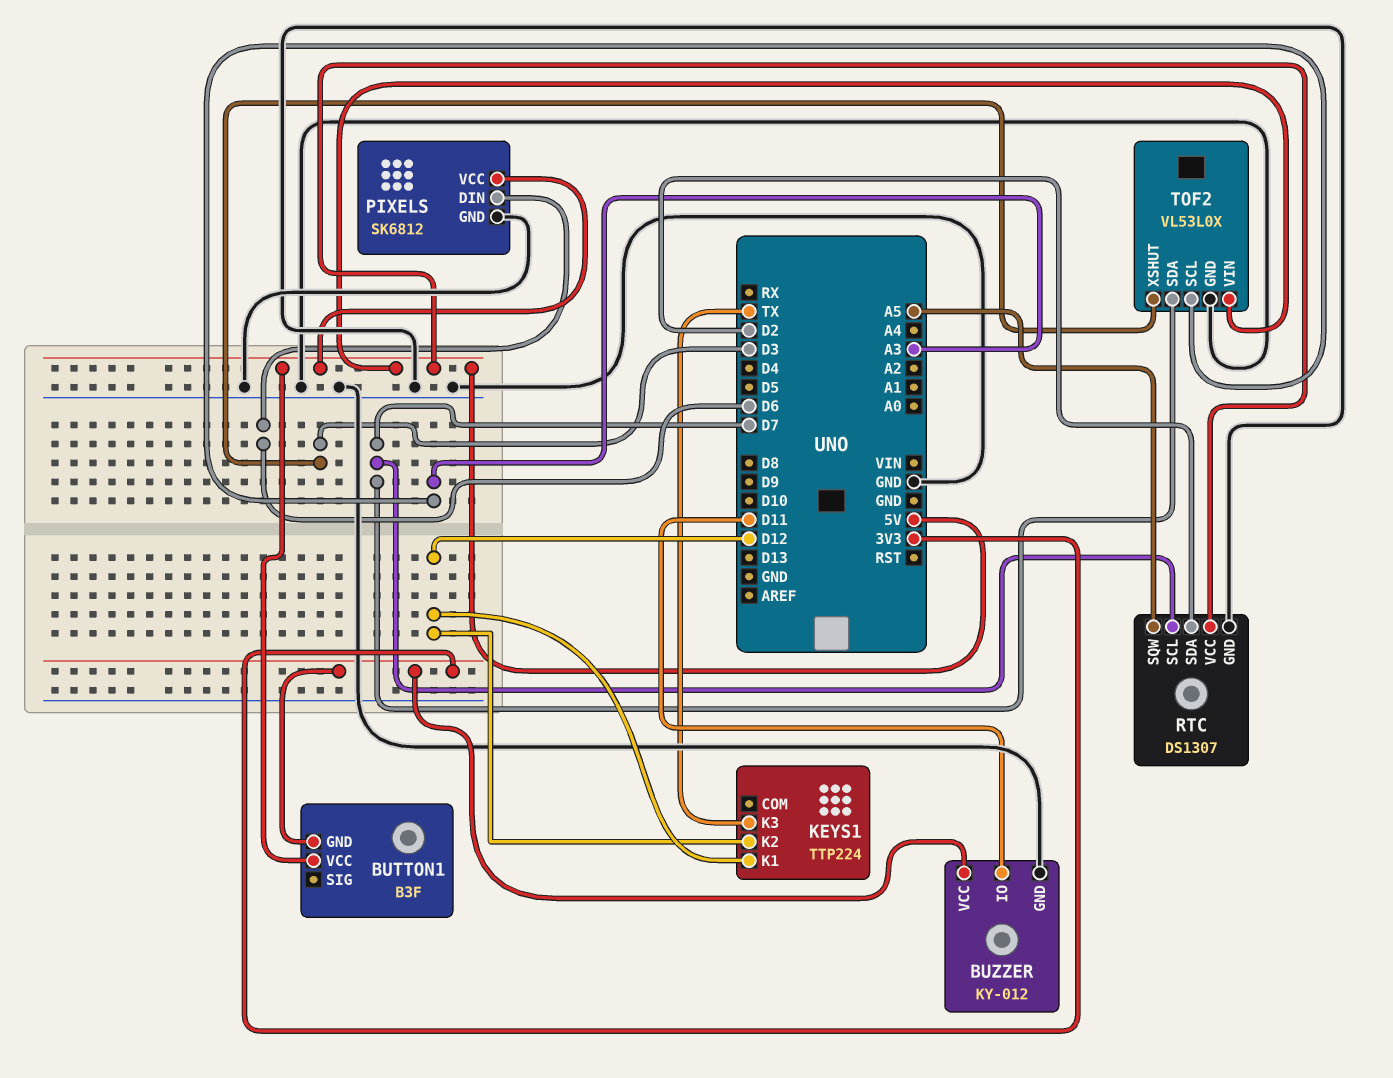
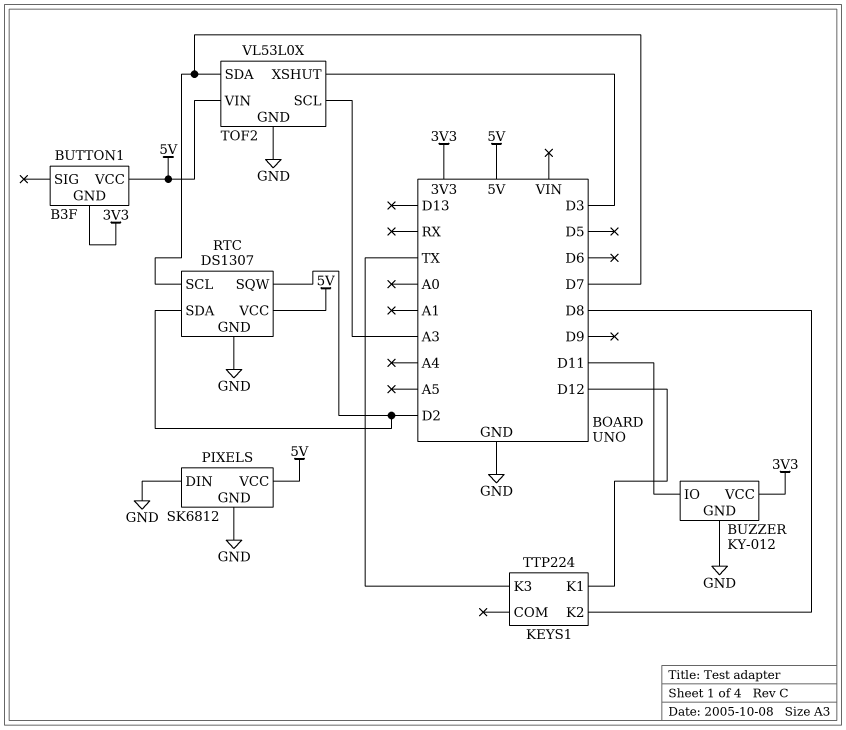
KEYS1 pin K2: D12 -> D8
PIXELS pin DIN: D6 -> GND
RTC pin SQW: A5 -> D2

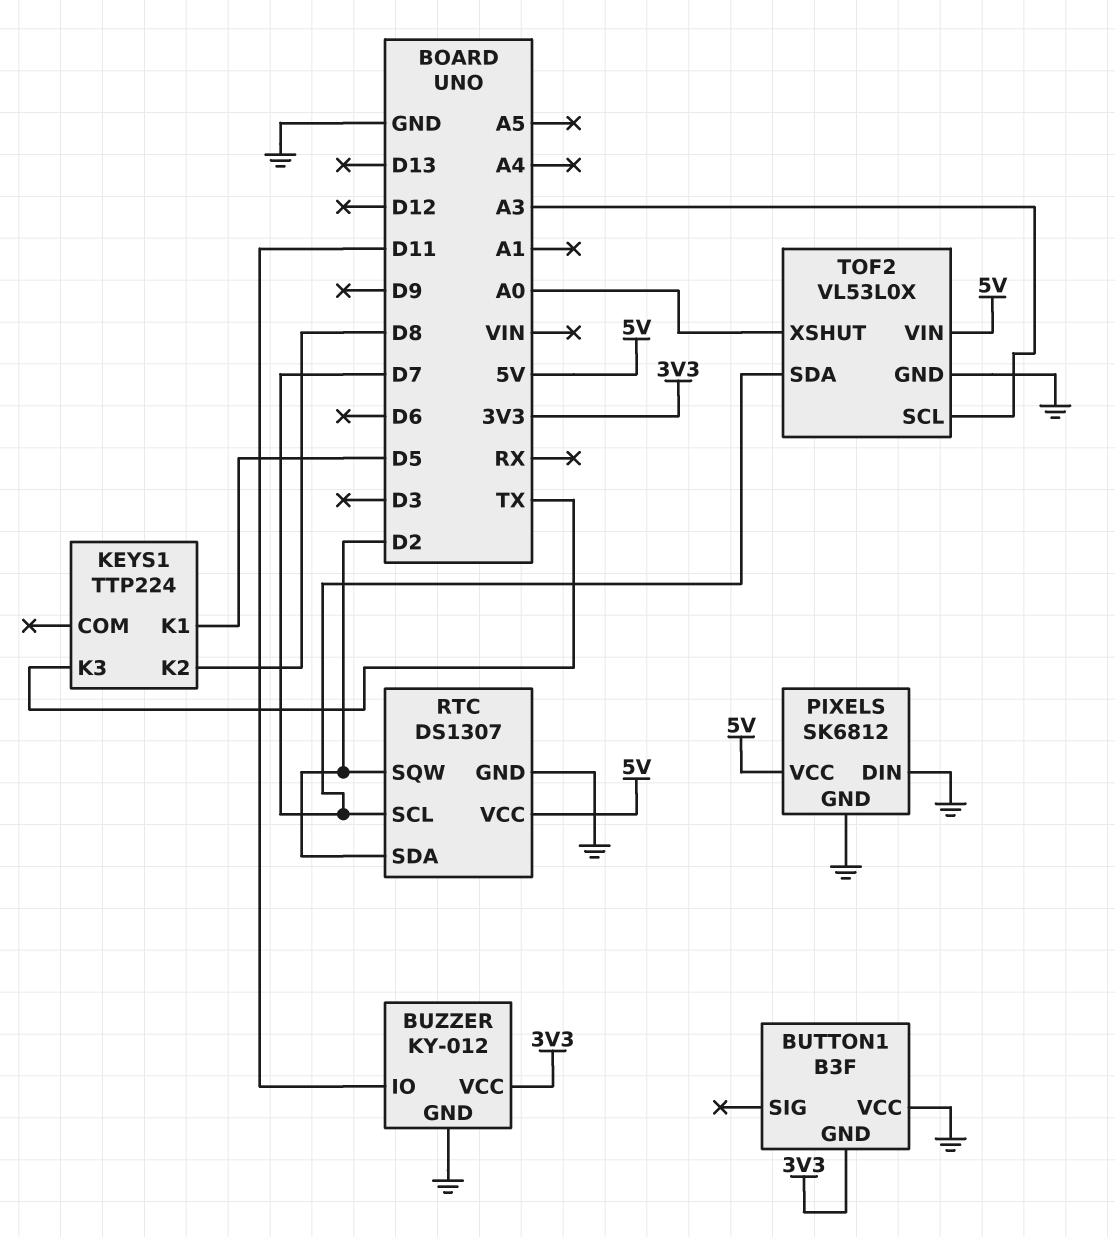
BUTTON1 pin VCC: 5V -> GND
KEYS1 pin K1: D12 -> D5
TOF2 pin XSHUT: D3 -> A0

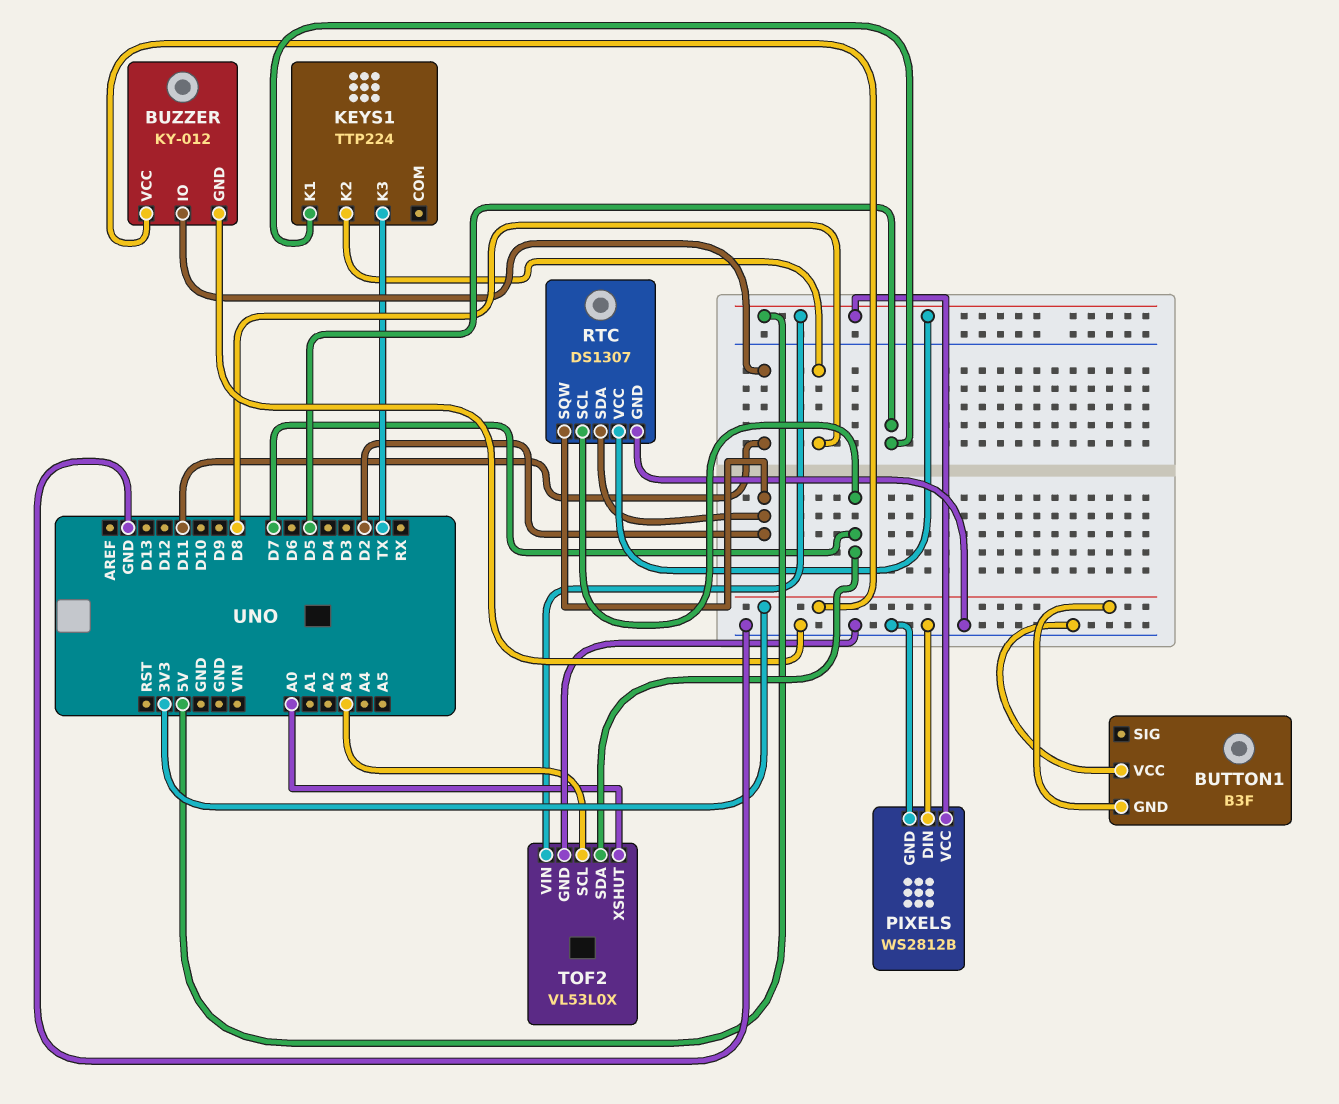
PIXELS: SK6812 -> WS2812B

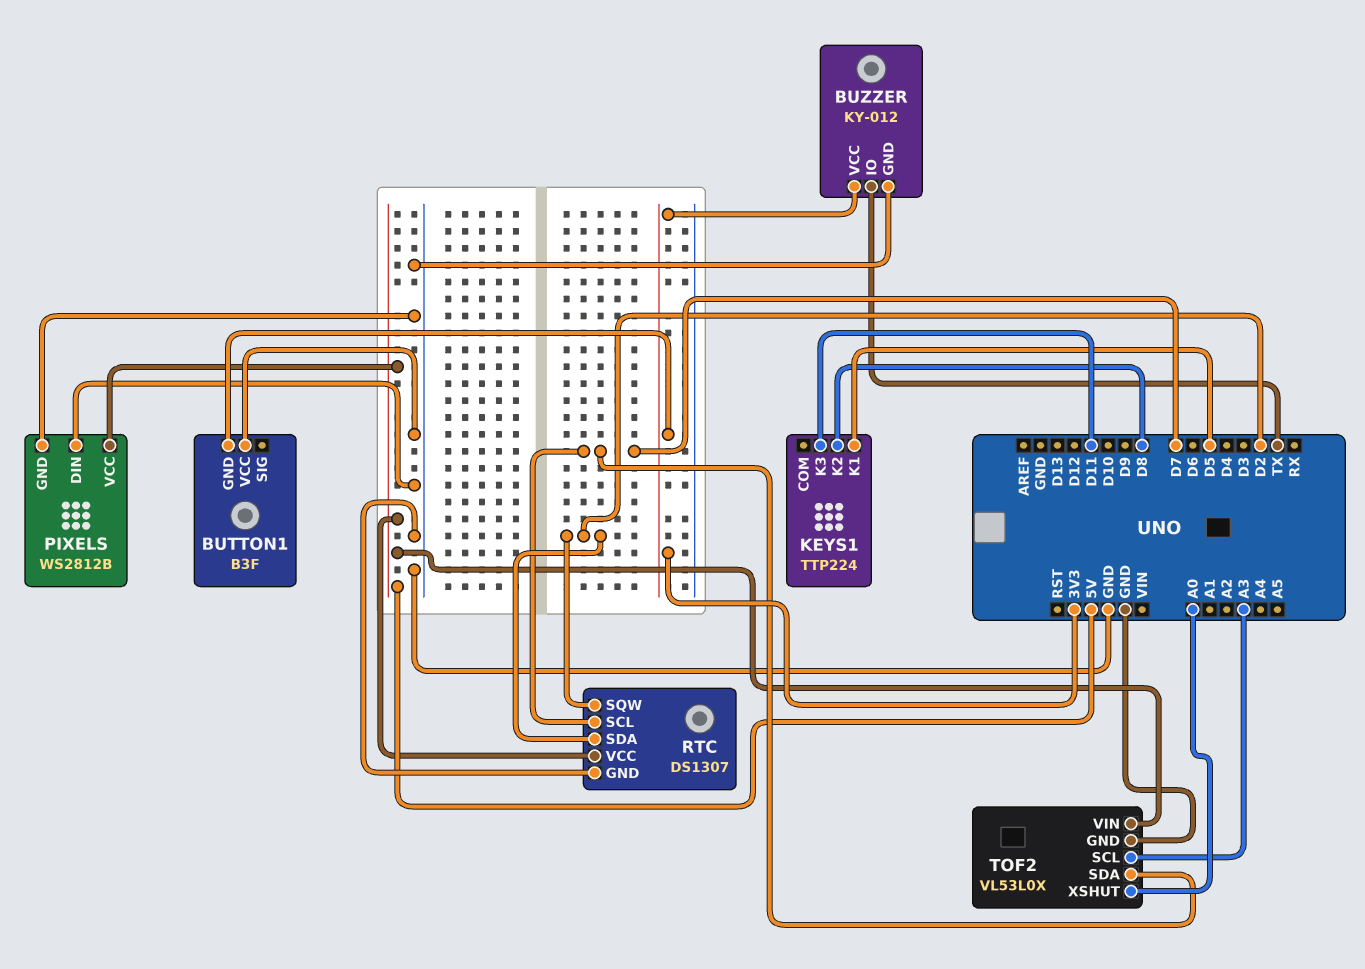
BUZZER pin IO: D11 -> TX
KEYS1 pin K3: TX -> D11

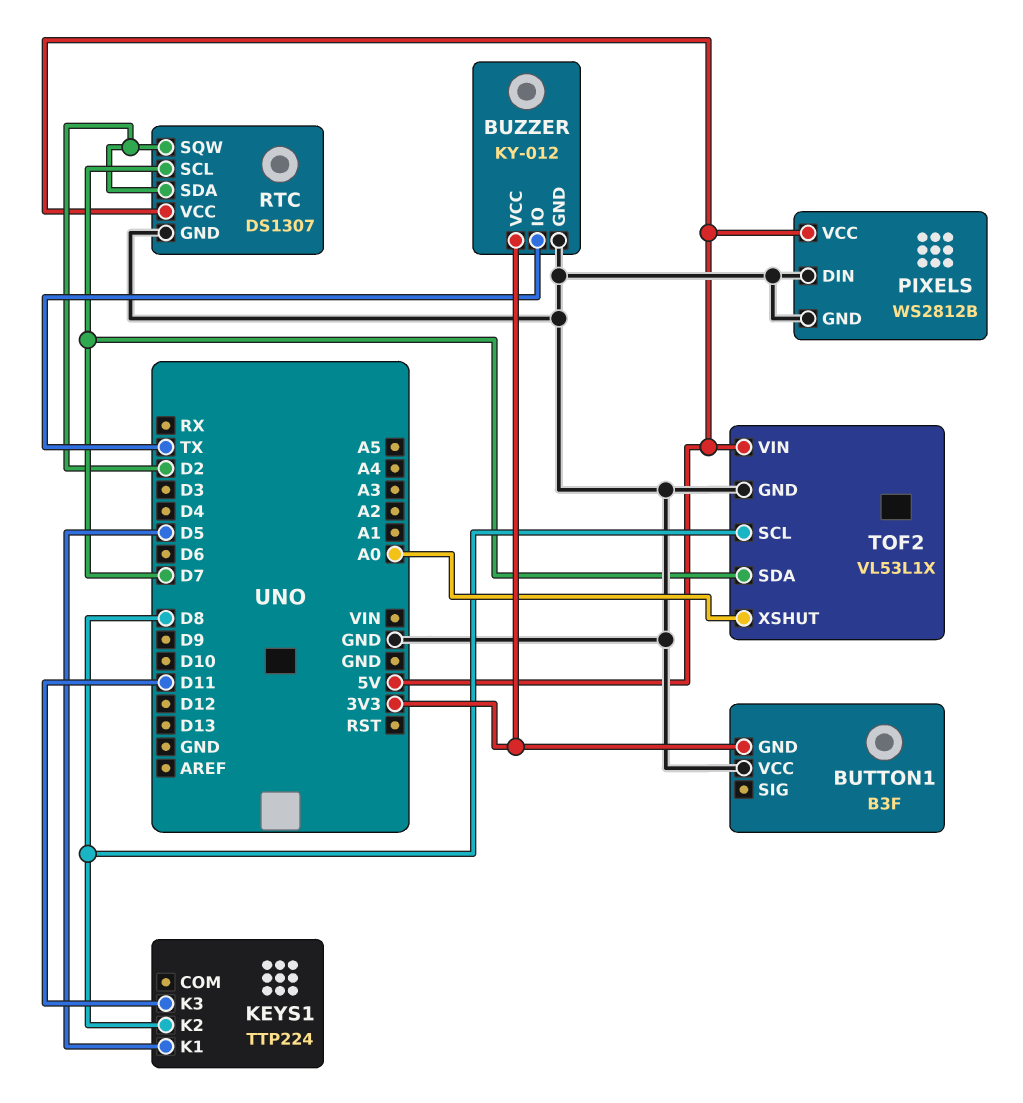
TOF2: VL53L0X -> VL53L1X
TOF2 pin SCL: A3 -> D8

